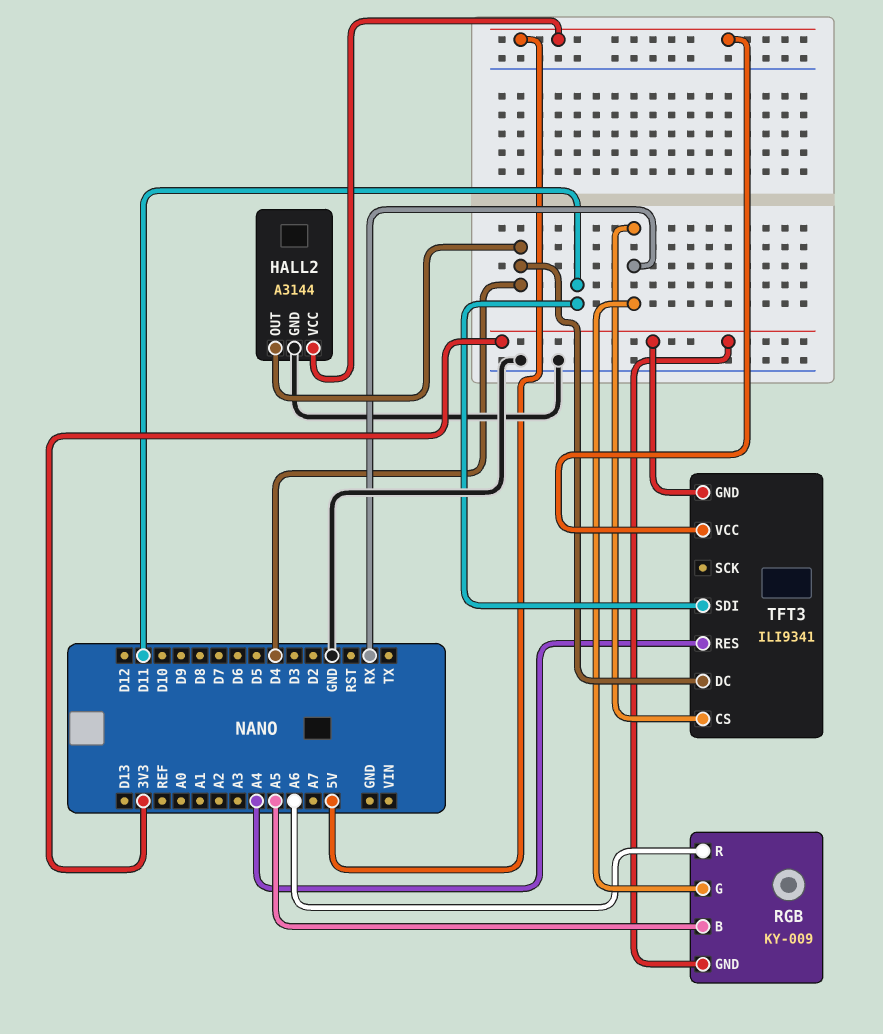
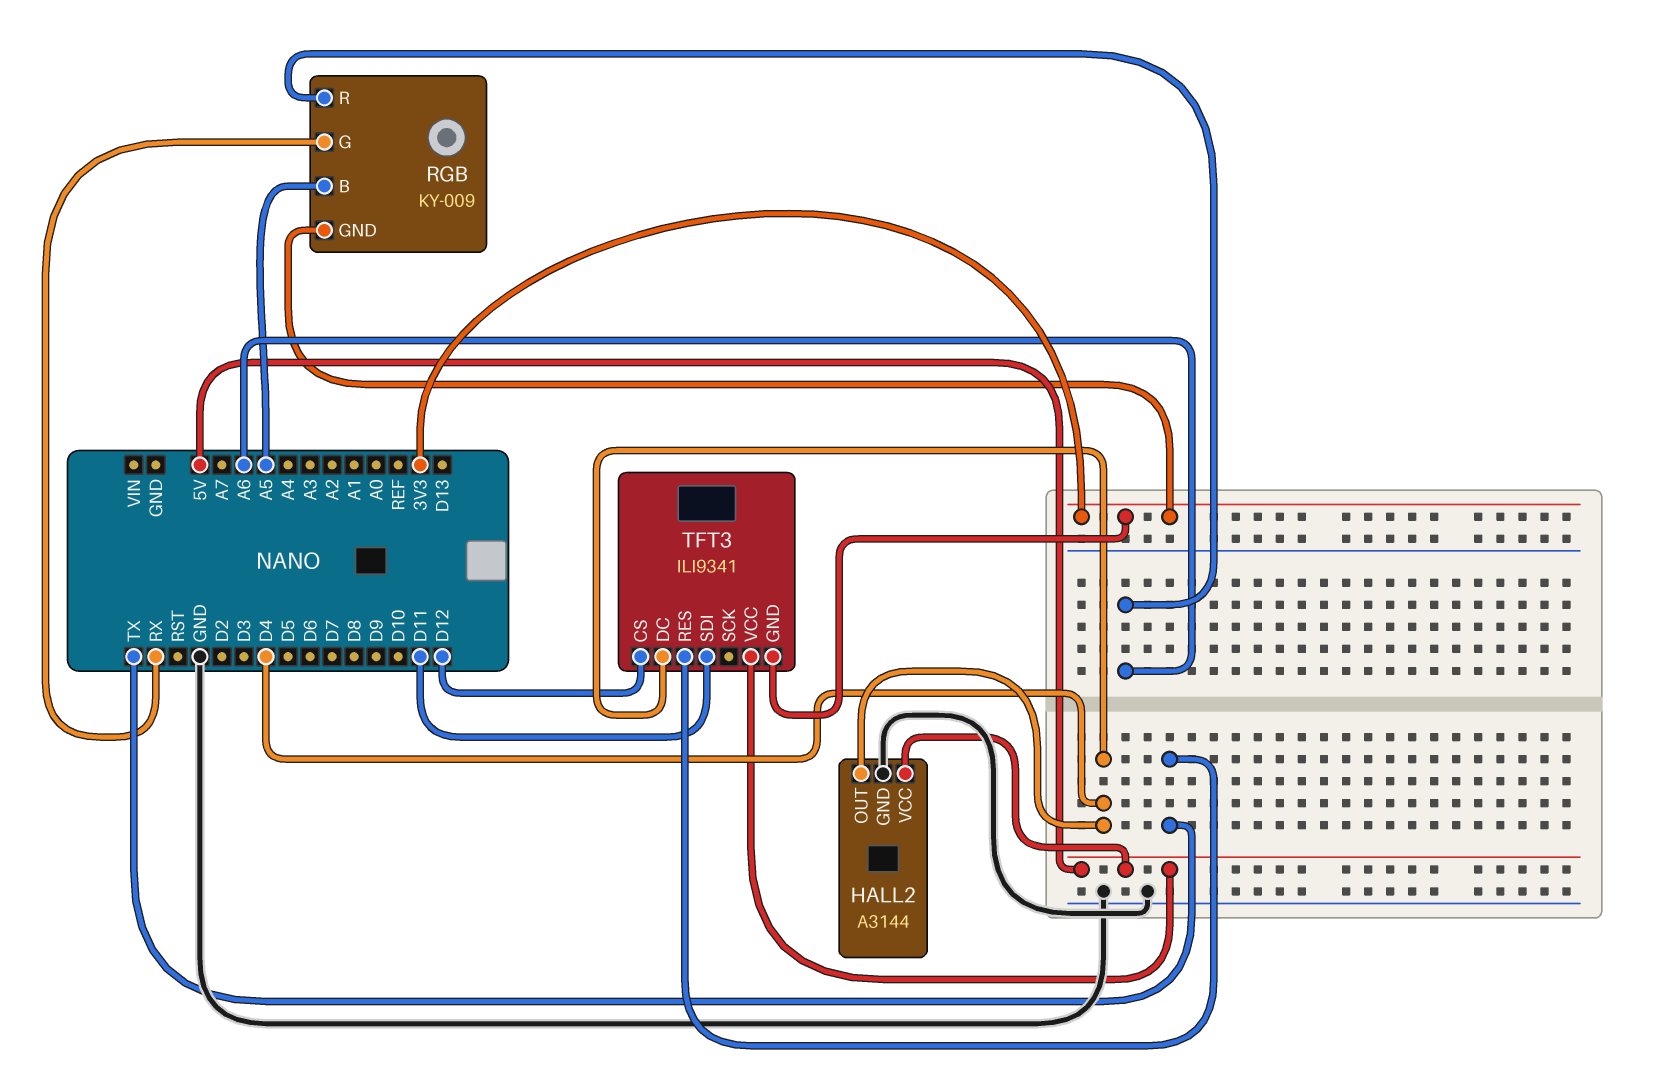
TFT3 pin CS: RX -> D12
TFT3 pin RES: A4 -> TX

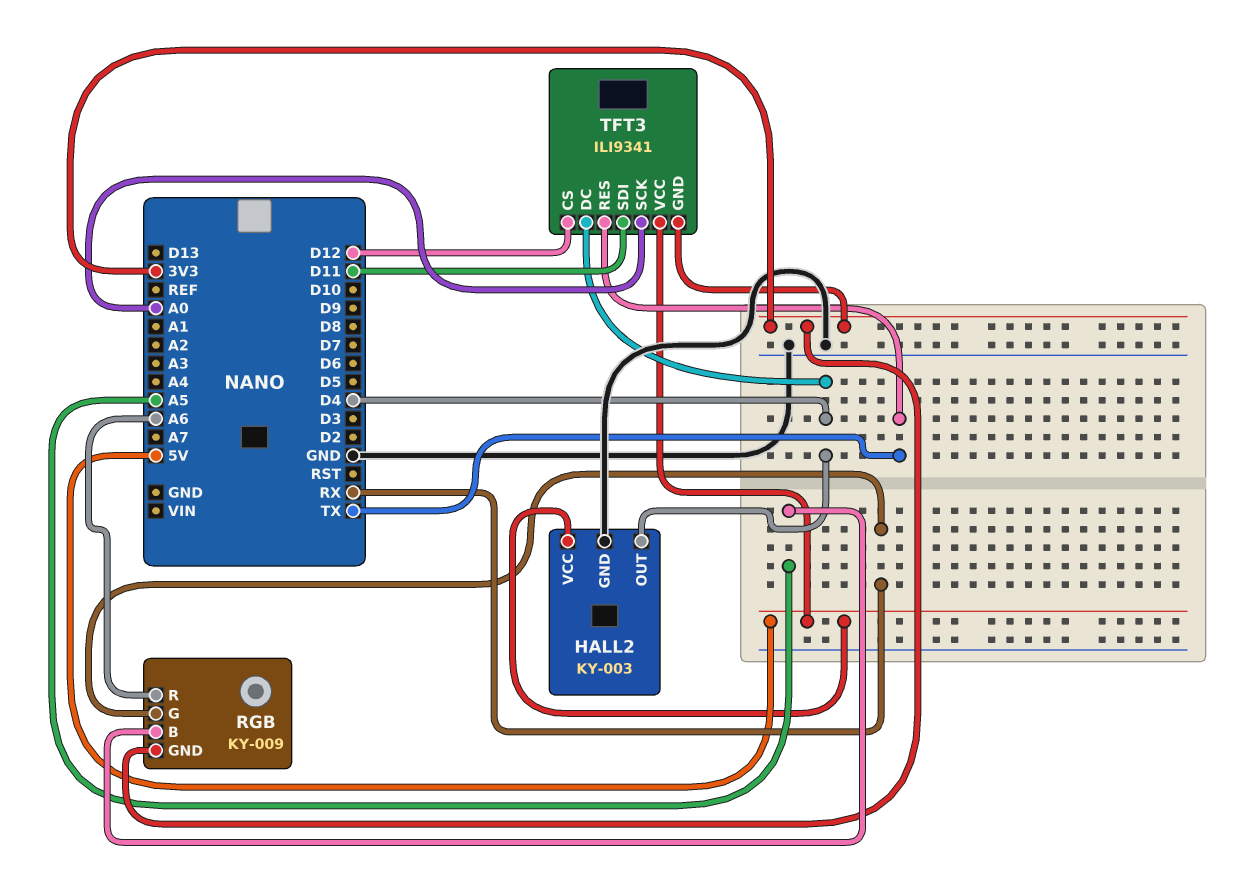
HALL2: A3144 -> KY-003
TFT3 pin SCK: none -> A0

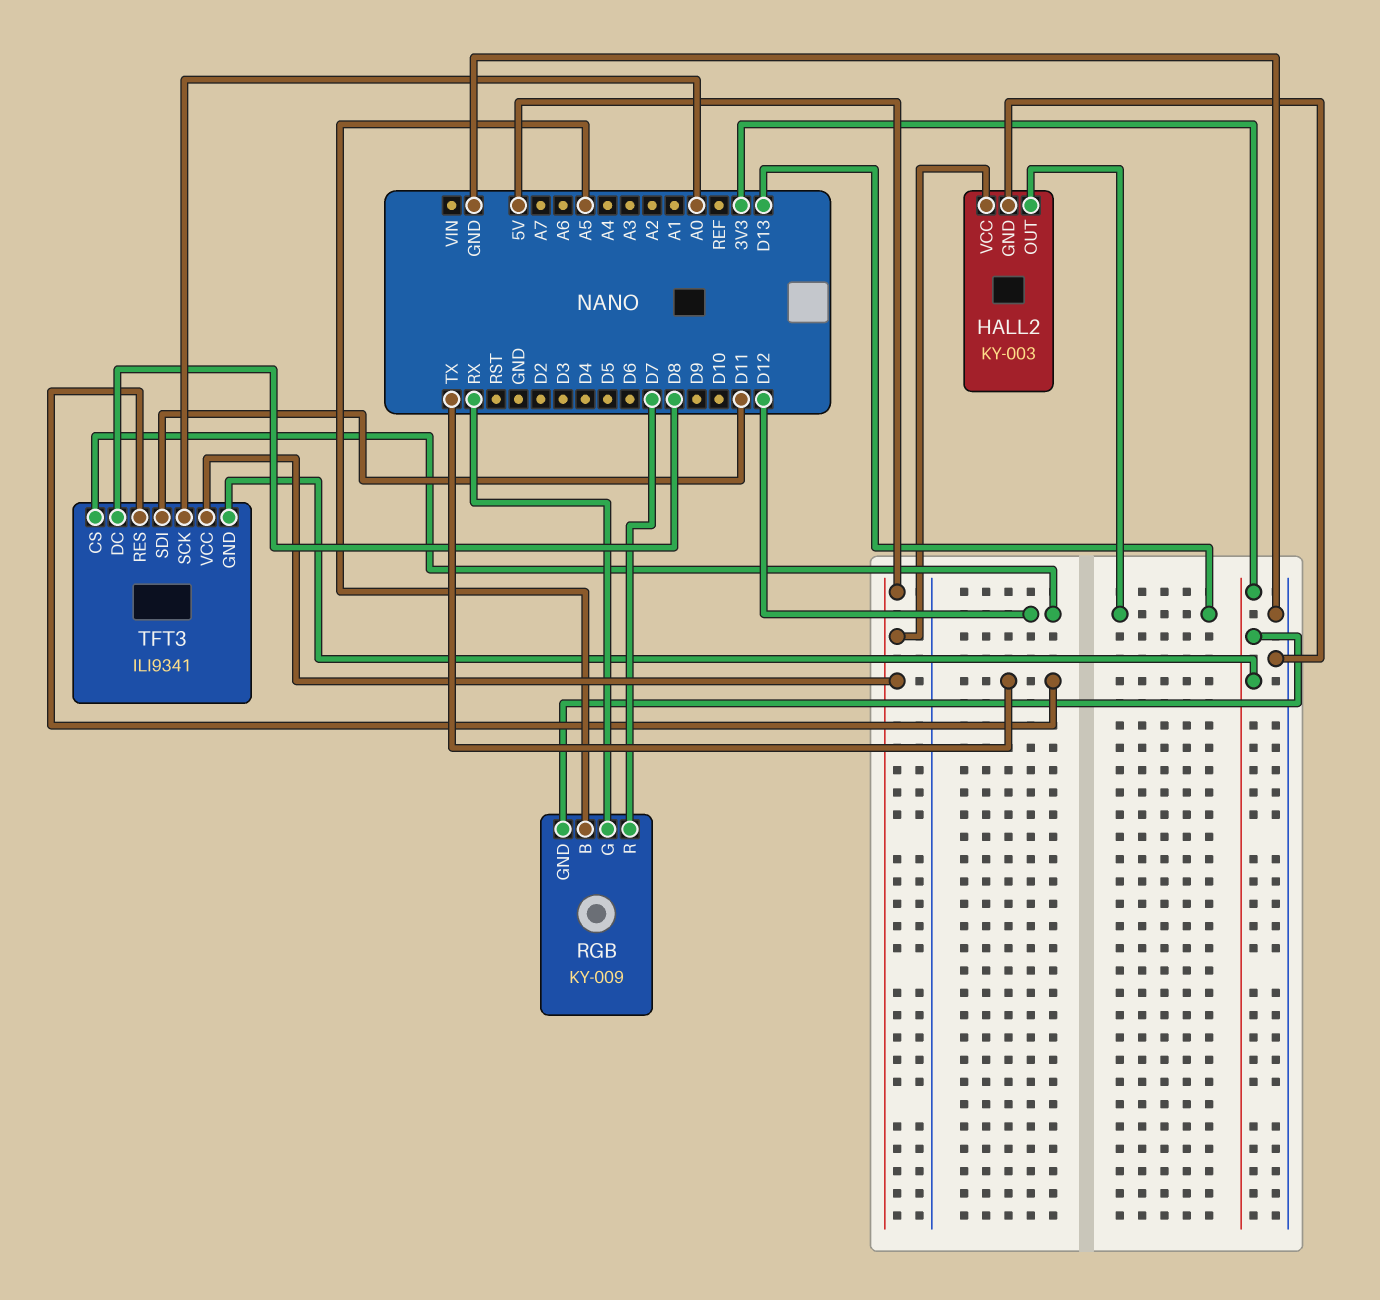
HALL2 pin OUT: D4 -> D13
RGB pin R: A6 -> D7
TFT3 pin DC: D4 -> D8

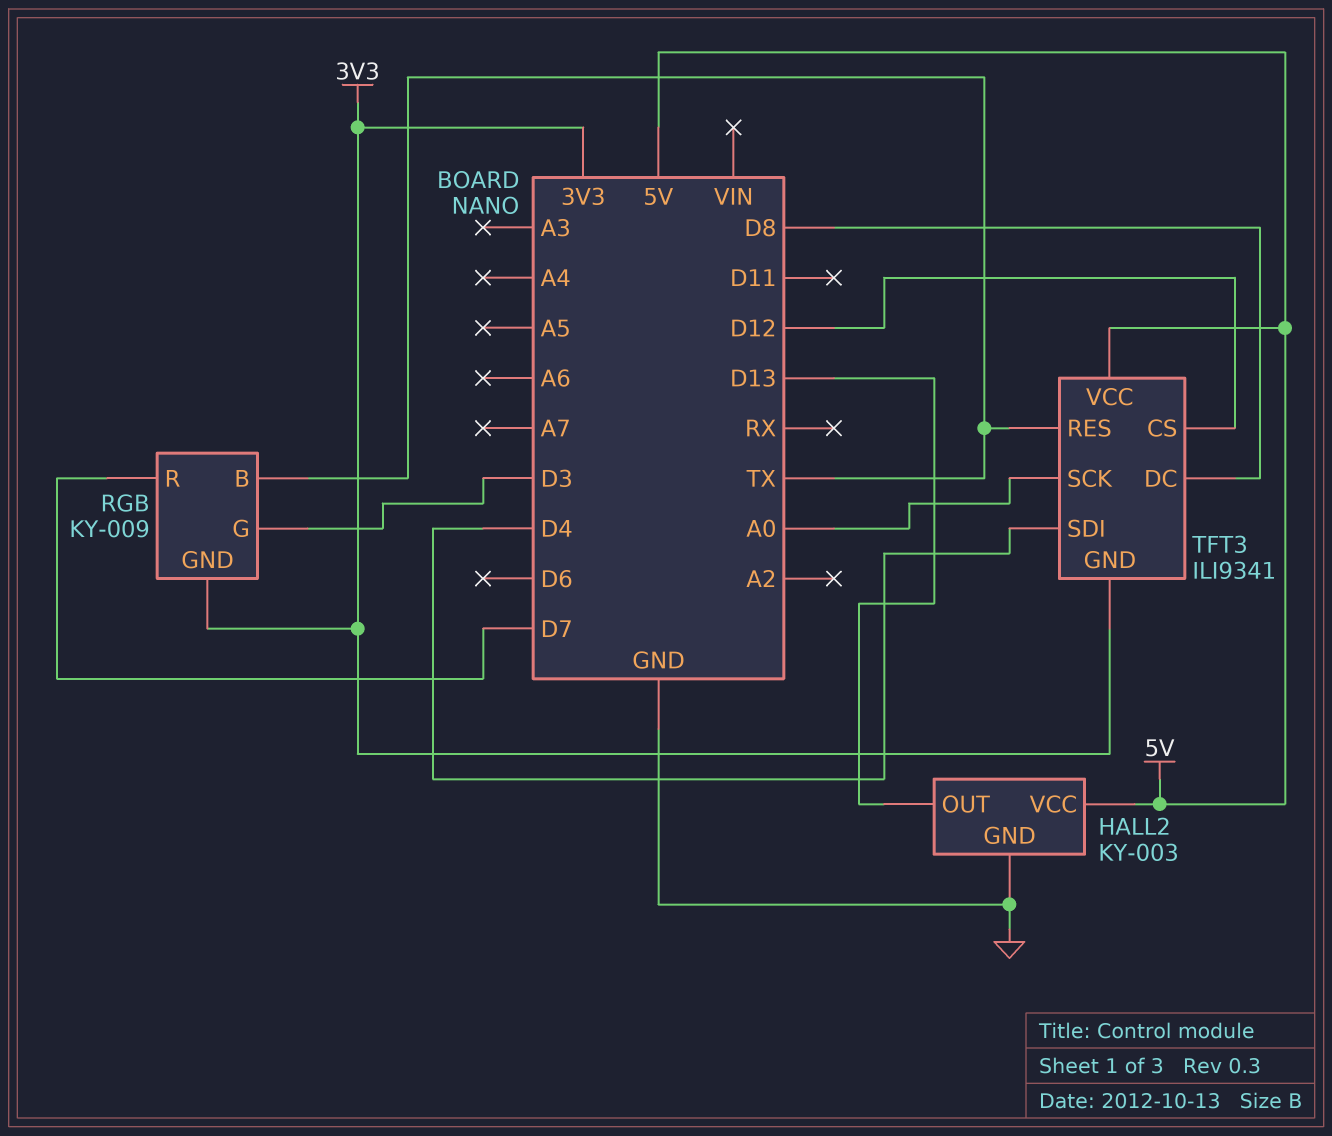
RGB pin B: A5 -> TX
RGB pin G: RX -> D3
TFT3 pin SDI: D11 -> D4

